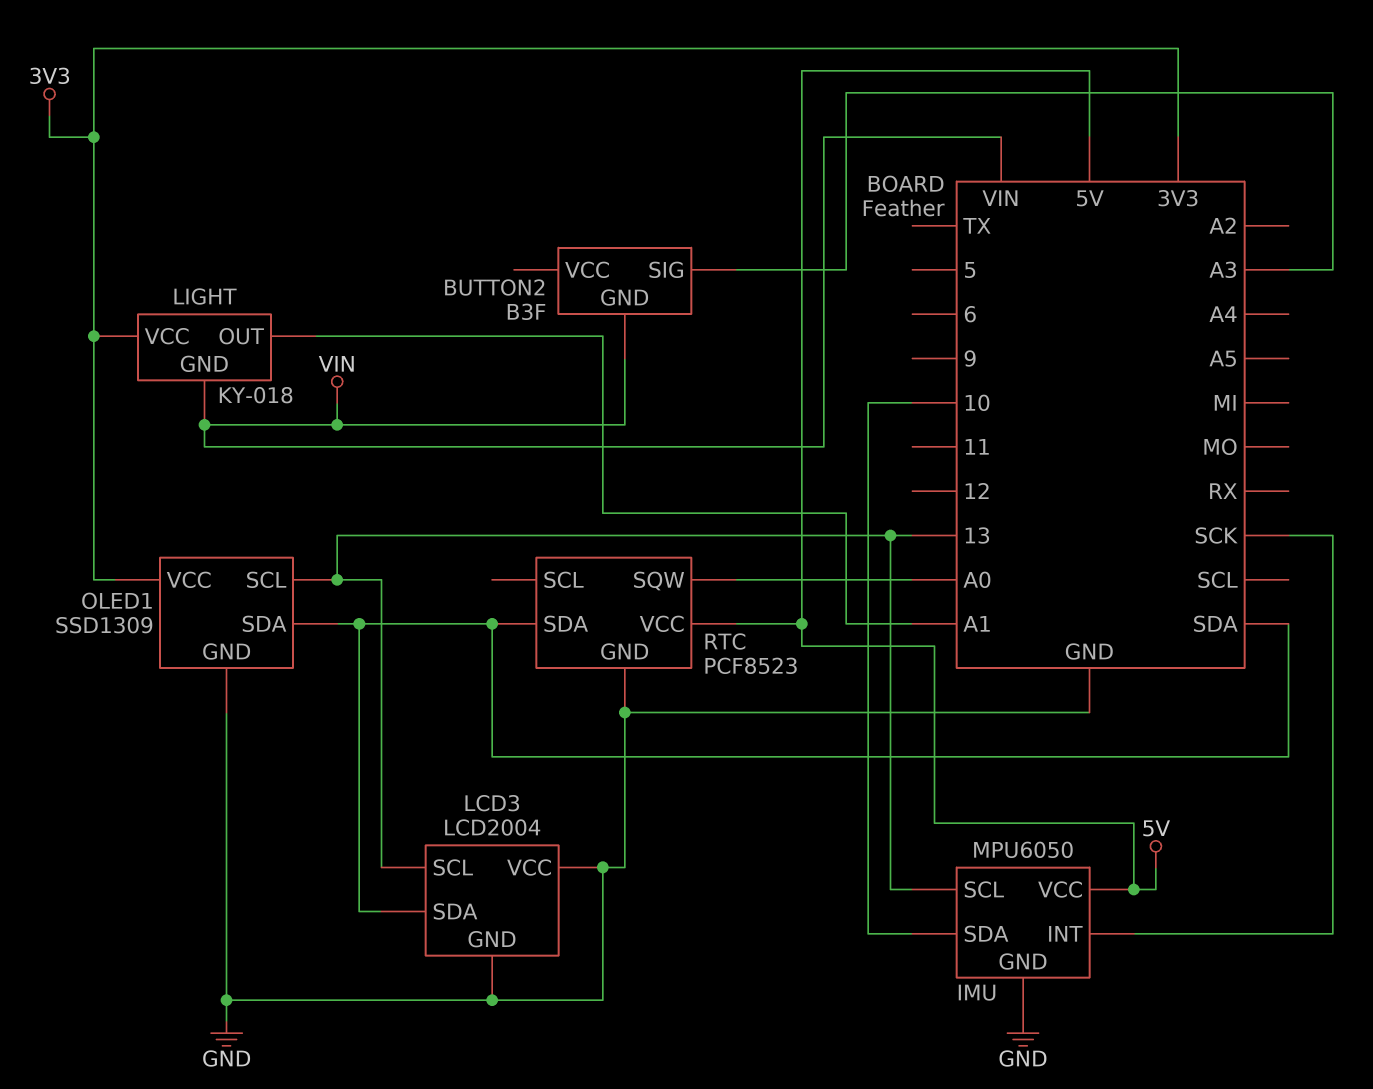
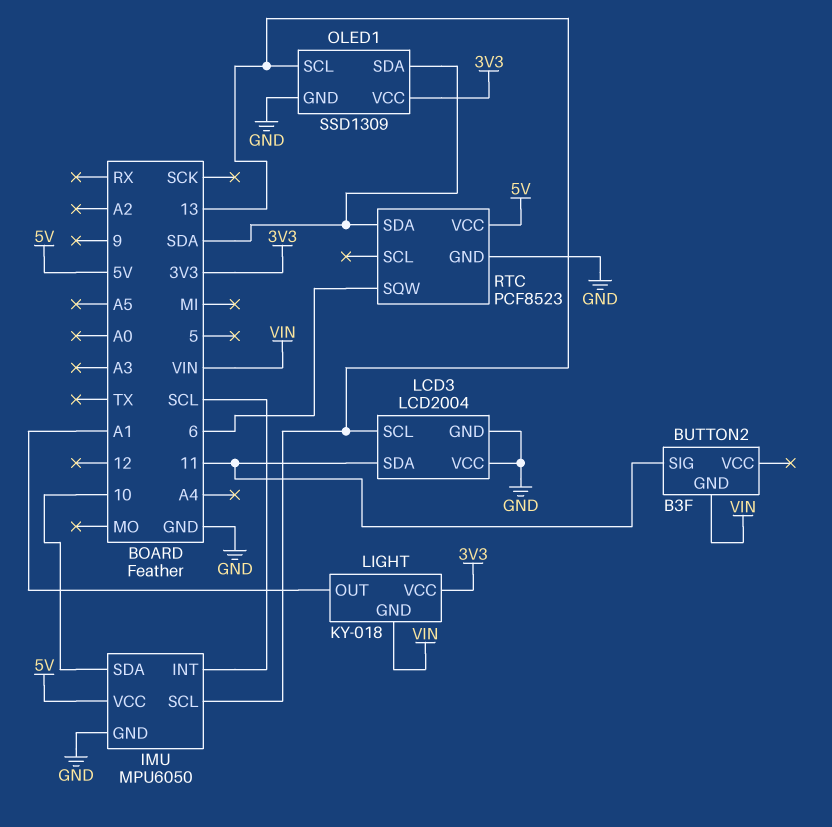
BUTTON2 pin SIG: A3 -> 11
IMU pin INT: SCK -> SCL
LCD3 pin SDA: SDA -> 11
RTC pin SQW: A0 -> 6

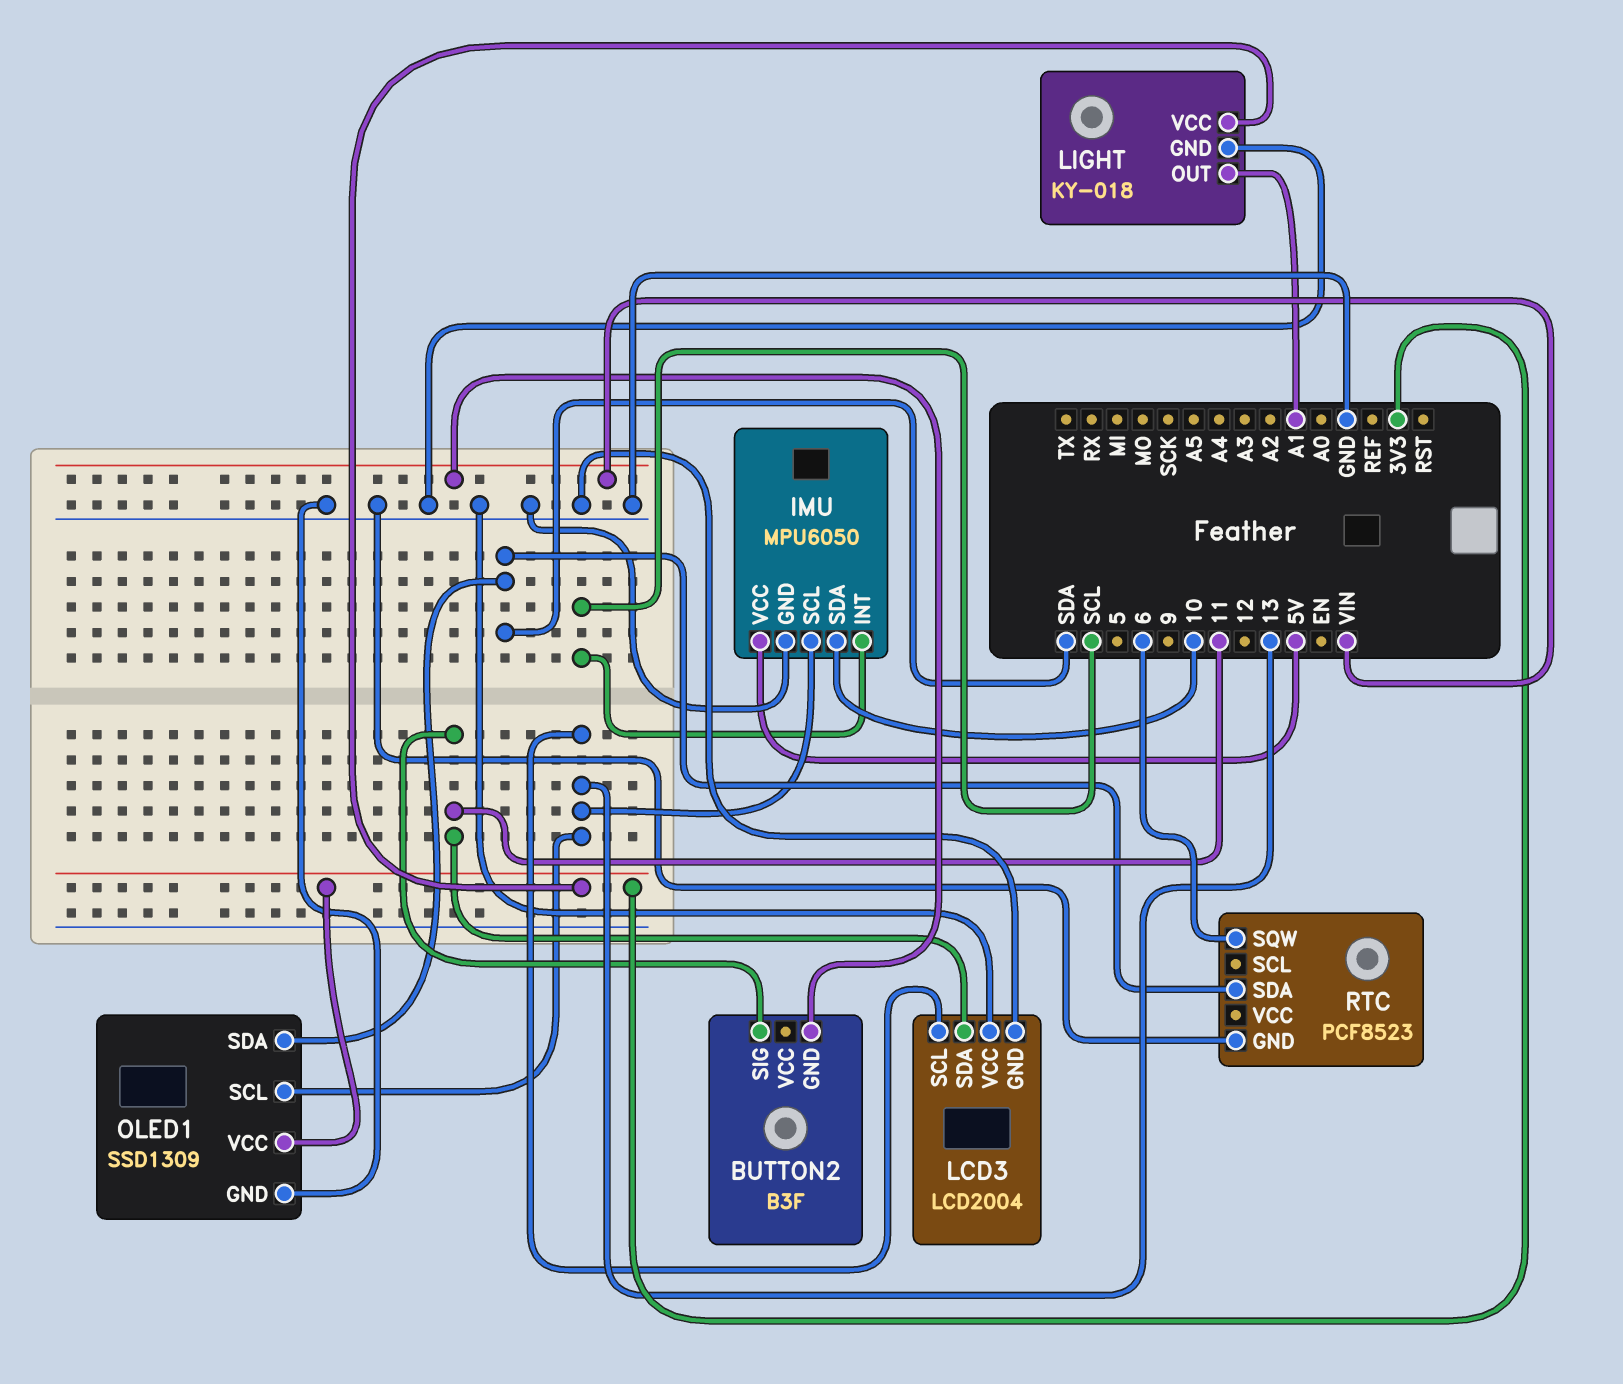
LIGHT pin GND: VIN -> GND
RTC pin VCC: 5V -> none

